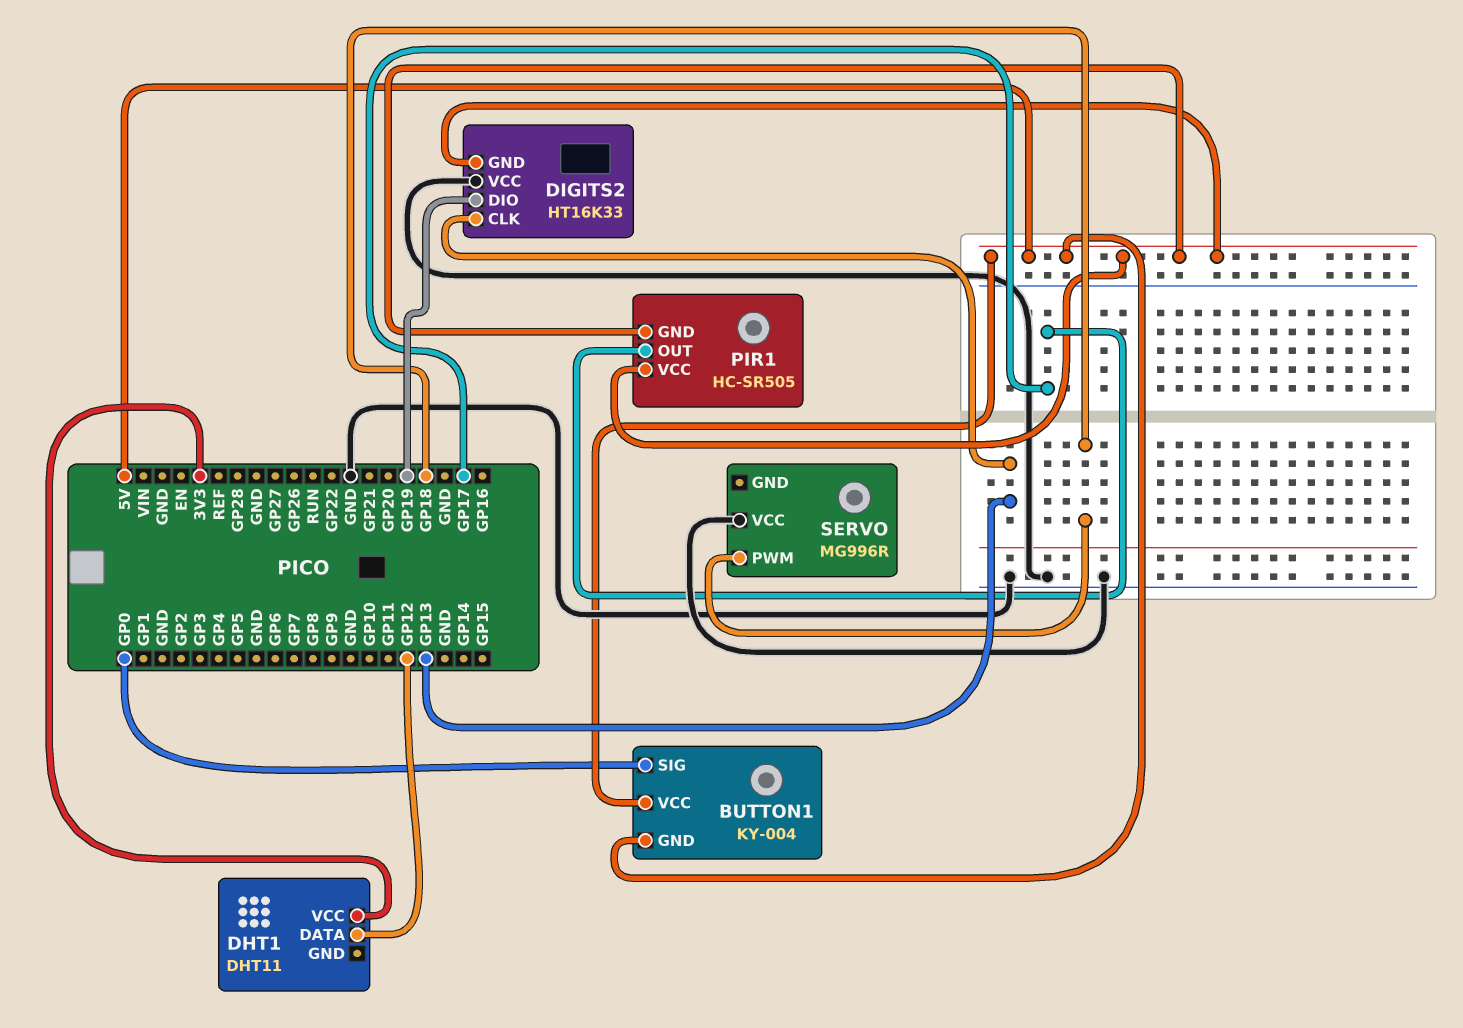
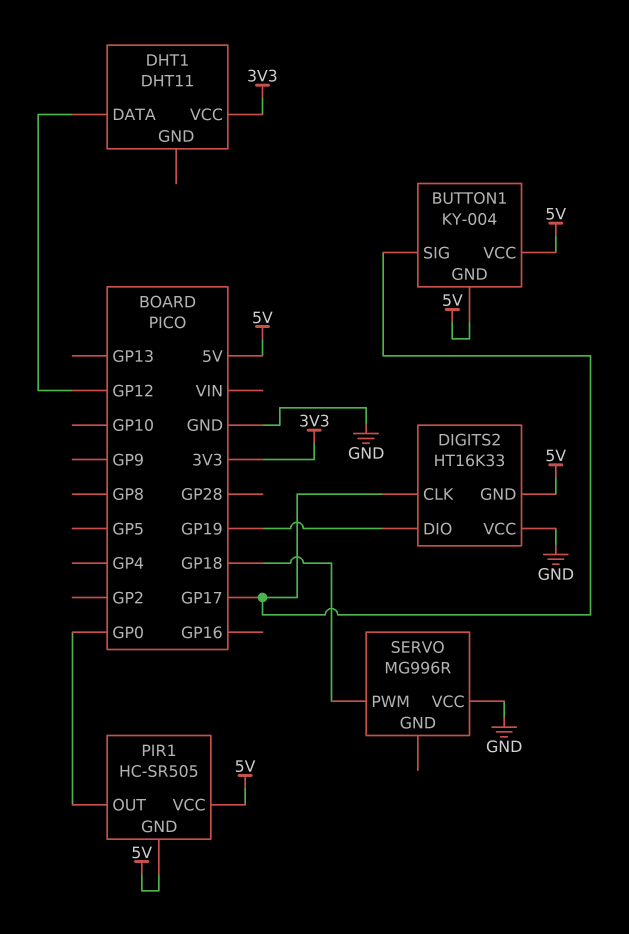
BUTTON1 pin SIG: GP0 -> GP17
DIGITS2 pin CLK: GP13 -> GP17
PIR1 pin OUT: GP17 -> GP0

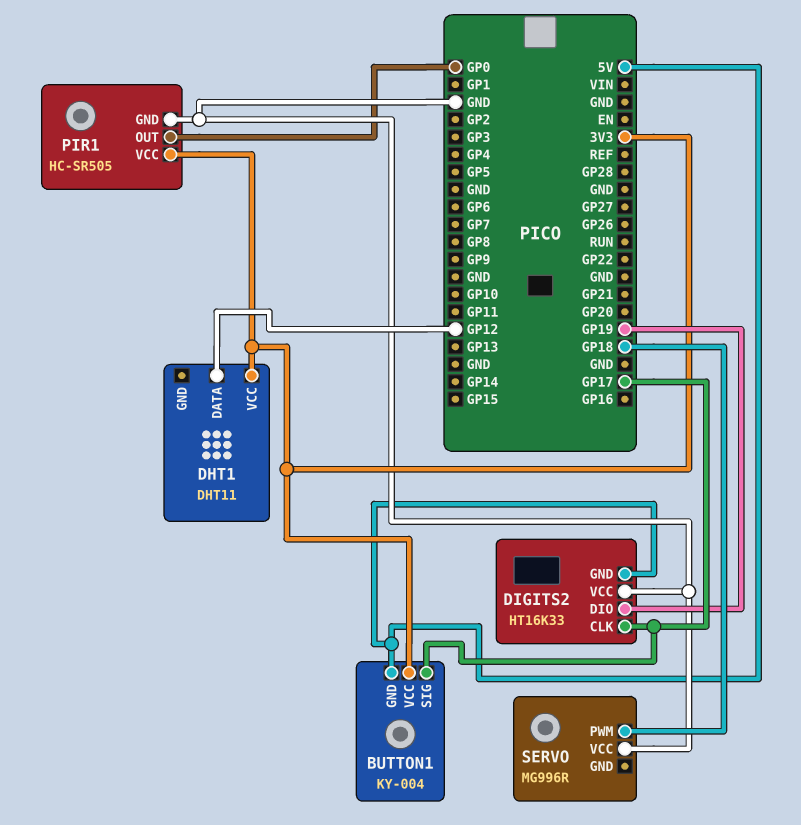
BUTTON1 pin VCC: 5V -> 3V3
PIR1 pin GND: 5V -> GND
PIR1 pin VCC: 5V -> 3V3

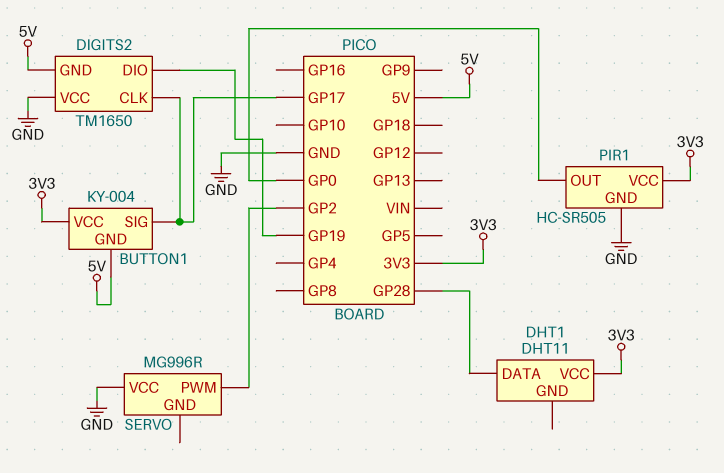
DHT1 pin DATA: GP12 -> GP28
DIGITS2: HT16K33 -> TM1650
SERVO pin PWM: GP18 -> GP2

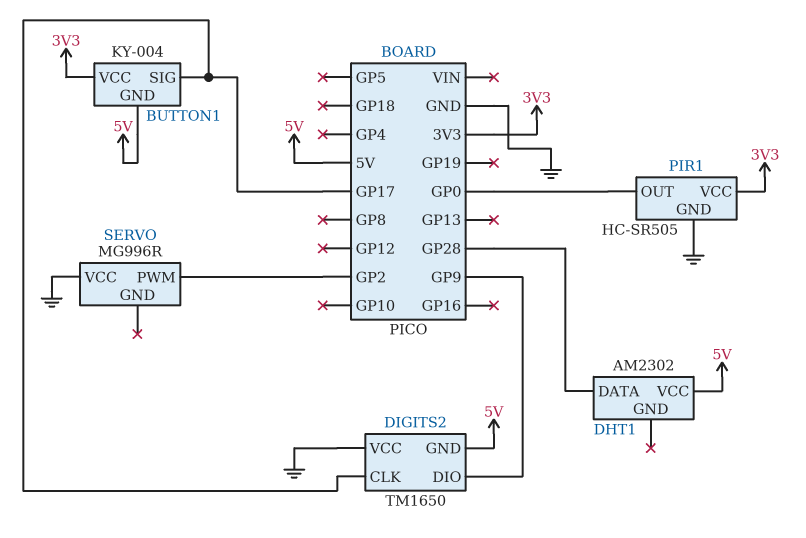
DHT1: DHT11 -> AM2302
DHT1 pin VCC: 3V3 -> 5V
DIGITS2 pin DIO: GP19 -> GP9

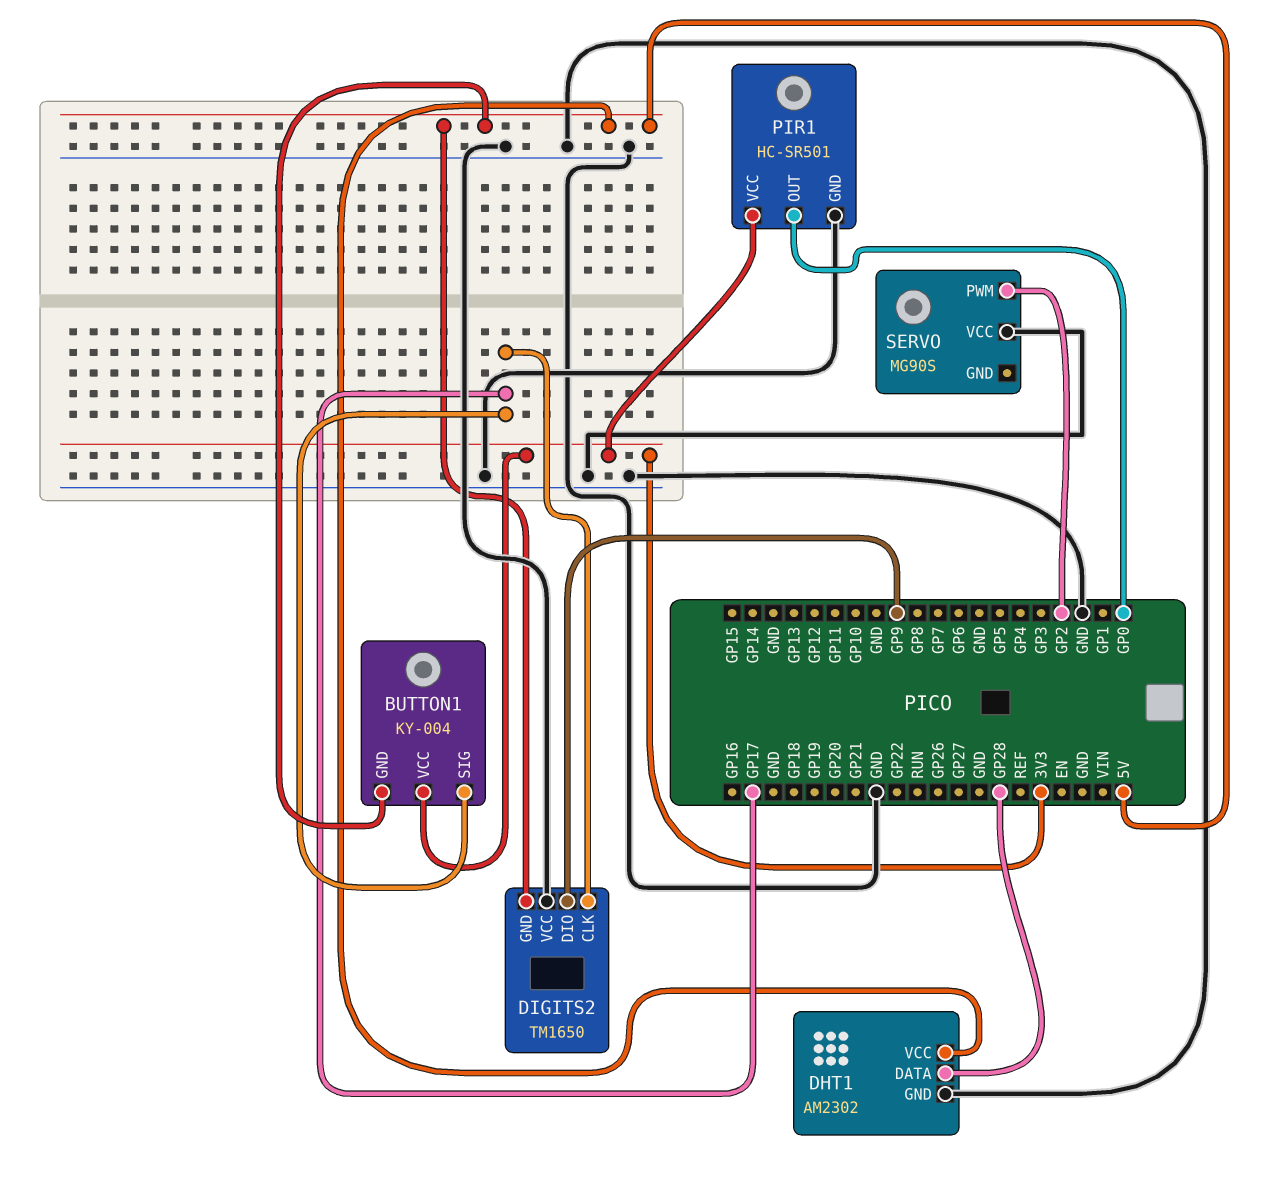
DHT1 pin GND: none -> GND
PIR1: HC-SR505 -> HC-SR501
SERVO: MG996R -> MG90S

